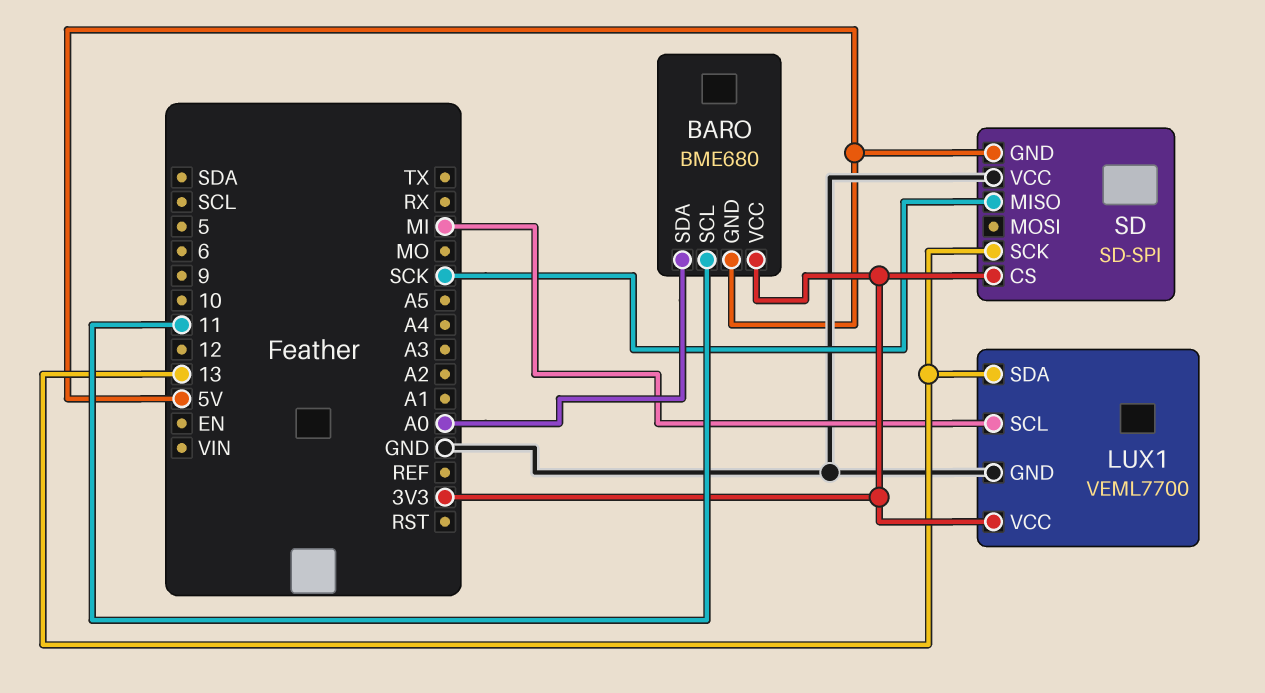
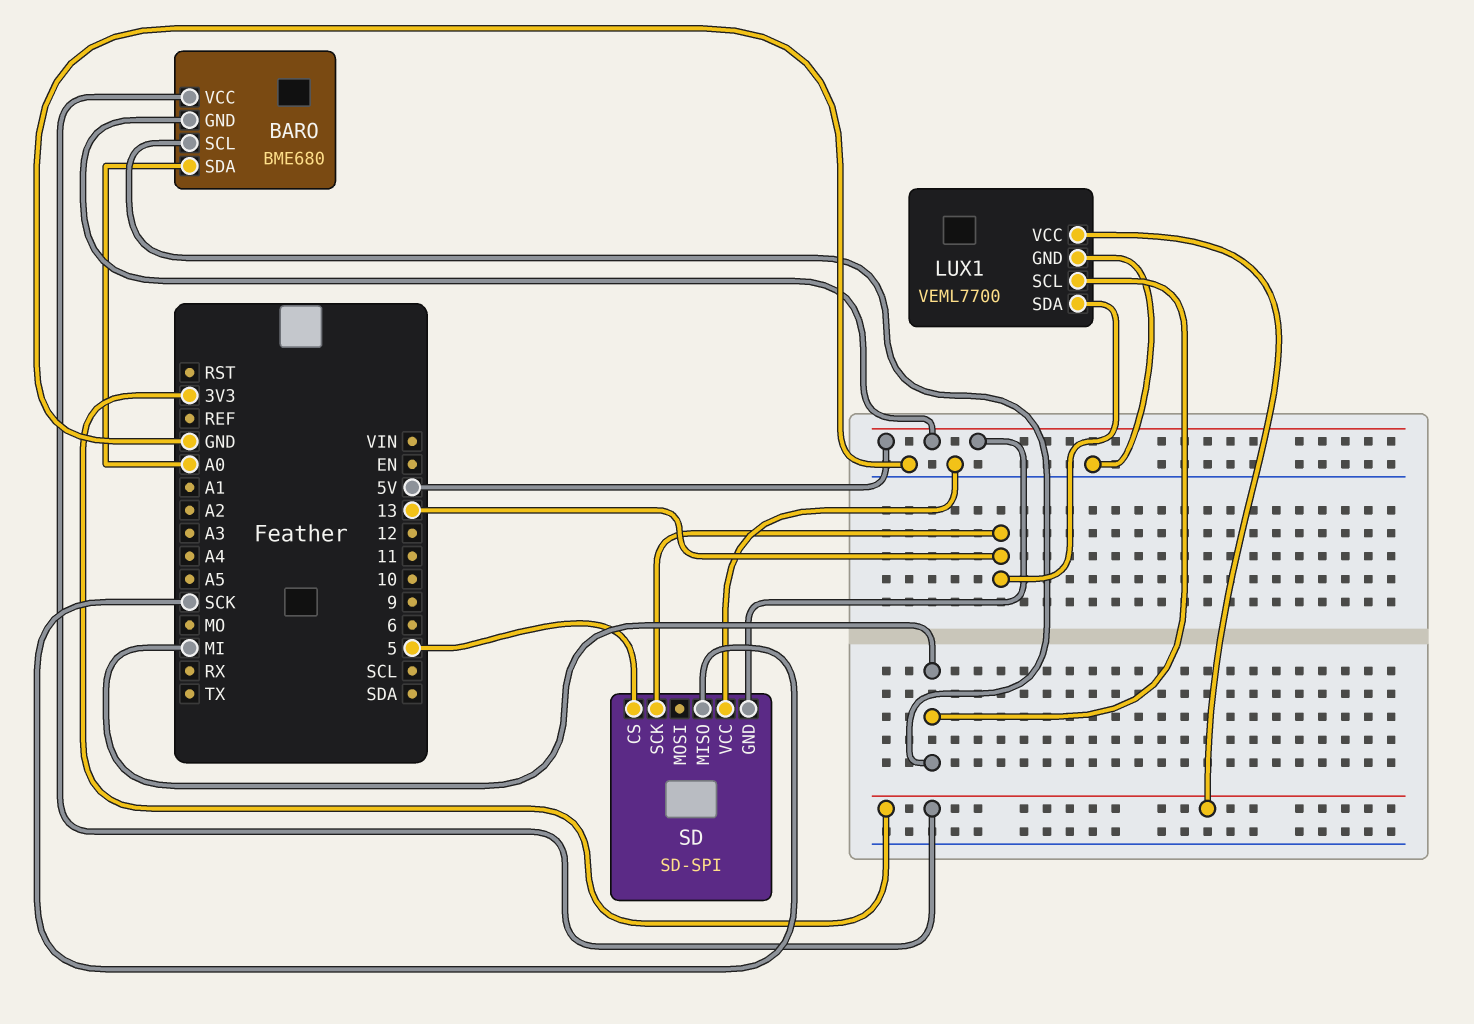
BARO pin SCL: 11 -> MI
SD pin CS: 3V3 -> 5

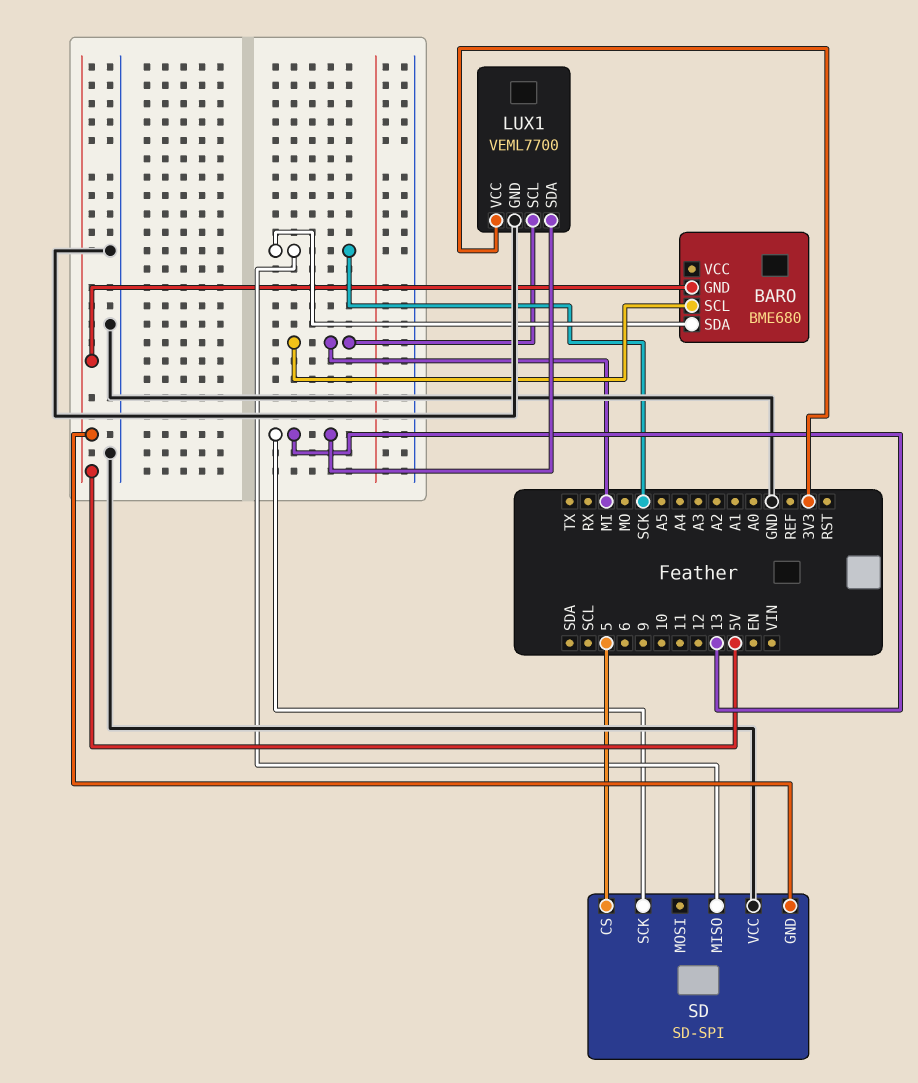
BARO pin SDA: A0 -> SCK
BARO pin VCC: 3V3 -> none

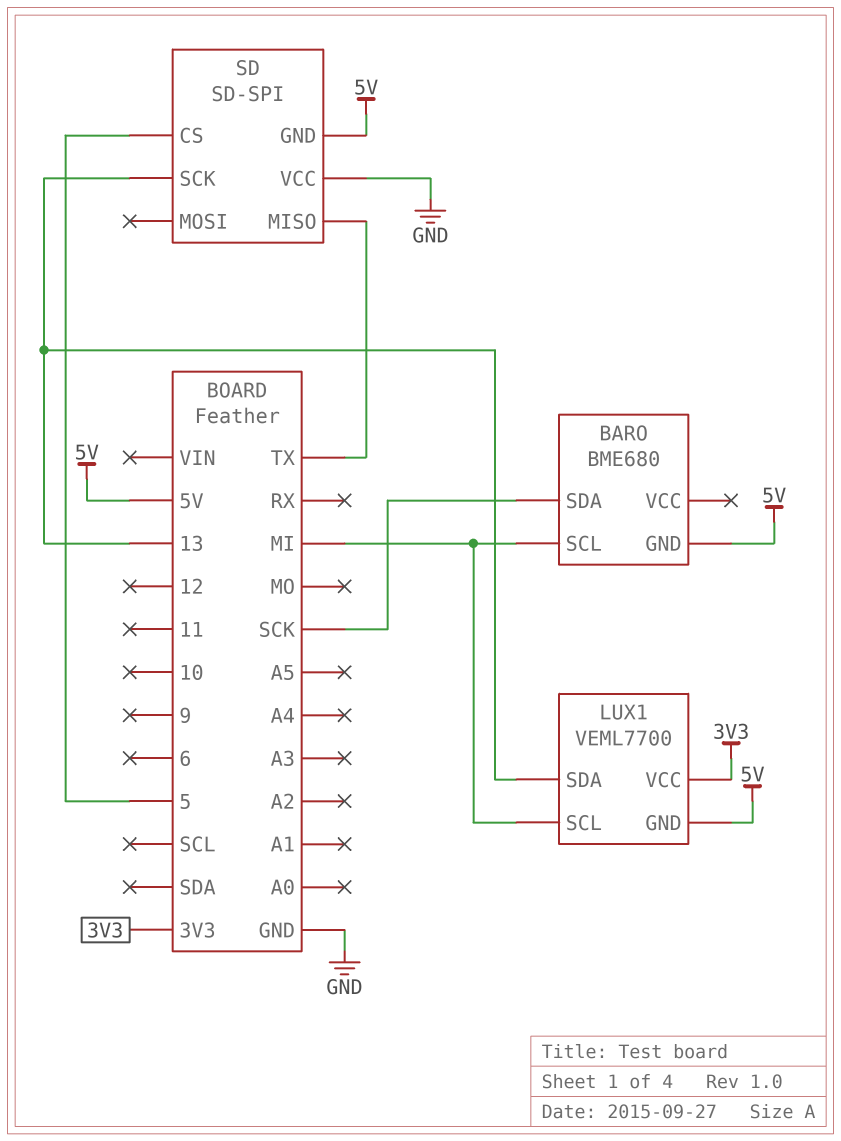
LUX1 pin GND: GND -> 5V
SD pin MISO: SCK -> TX

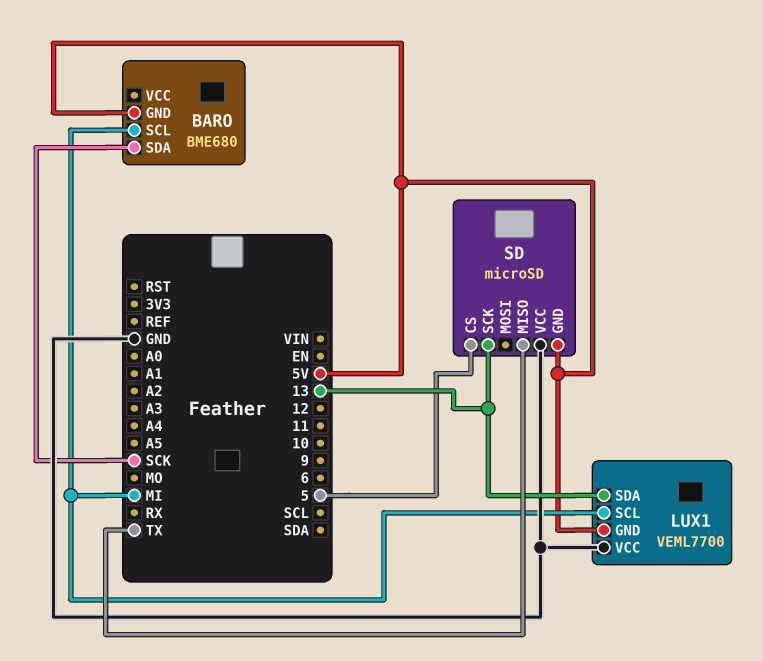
LUX1 pin VCC: 3V3 -> GND
SD: SD-SPI -> microSD

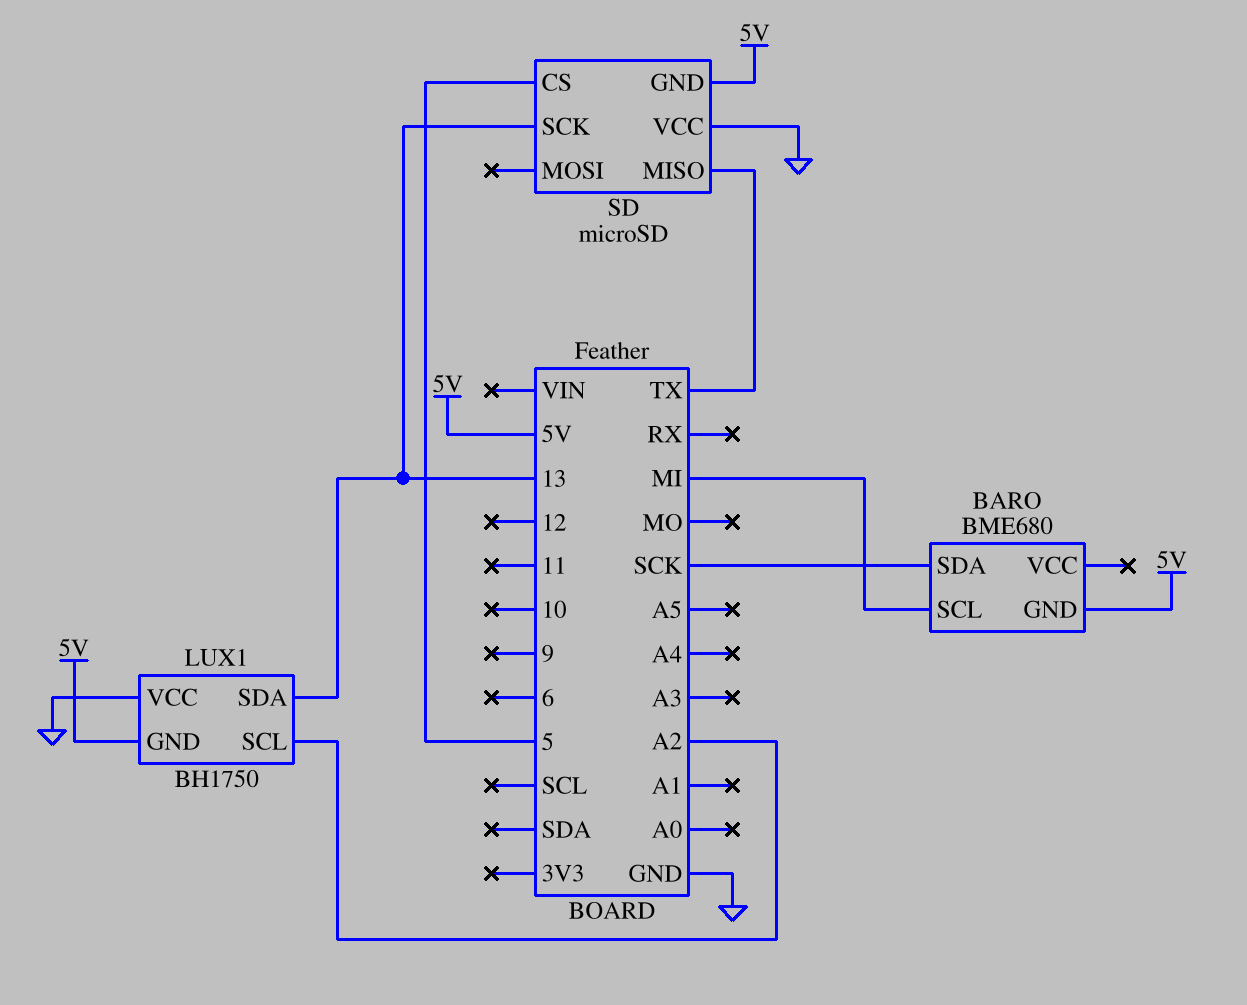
LUX1: VEML7700 -> BH1750
LUX1 pin SCL: MI -> A2

